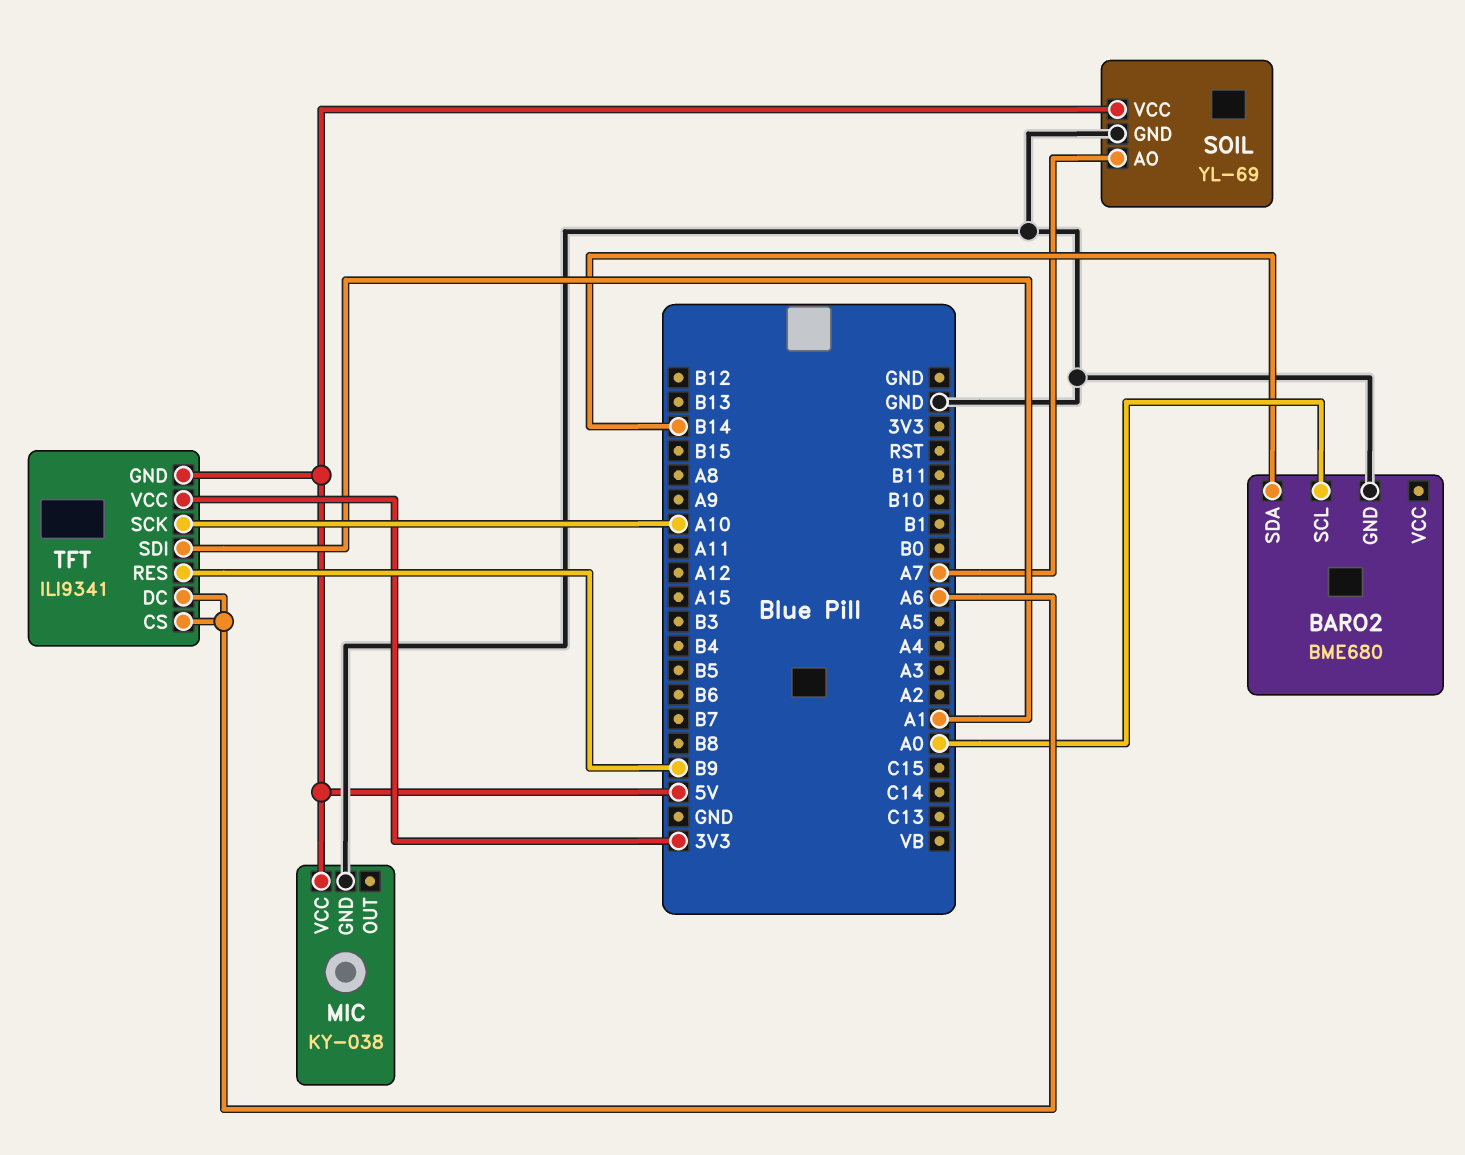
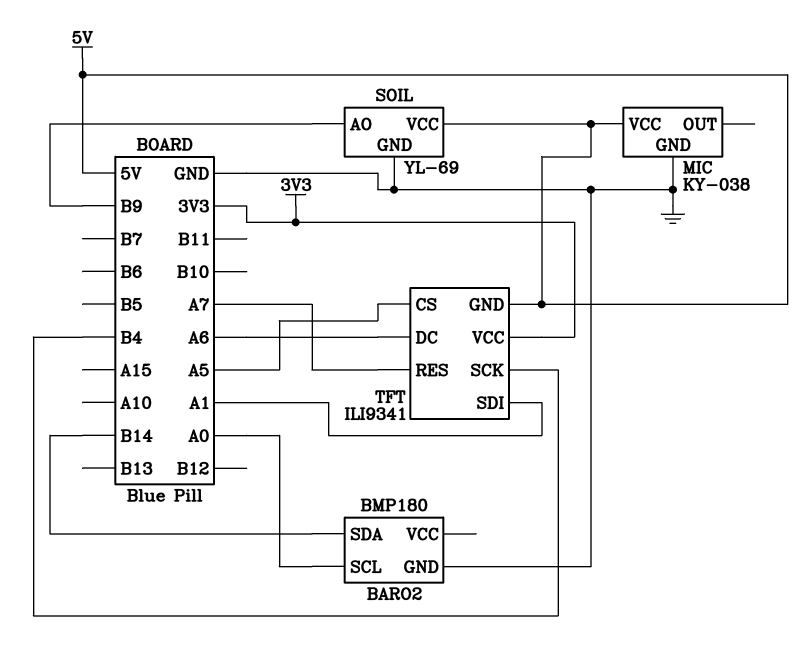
BARO2: BME680 -> BMP180
SOIL pin AO: A7 -> B9
TFT pin CS: A6 -> A5
TFT pin RES: B9 -> A7
TFT pin SCK: A10 -> B4

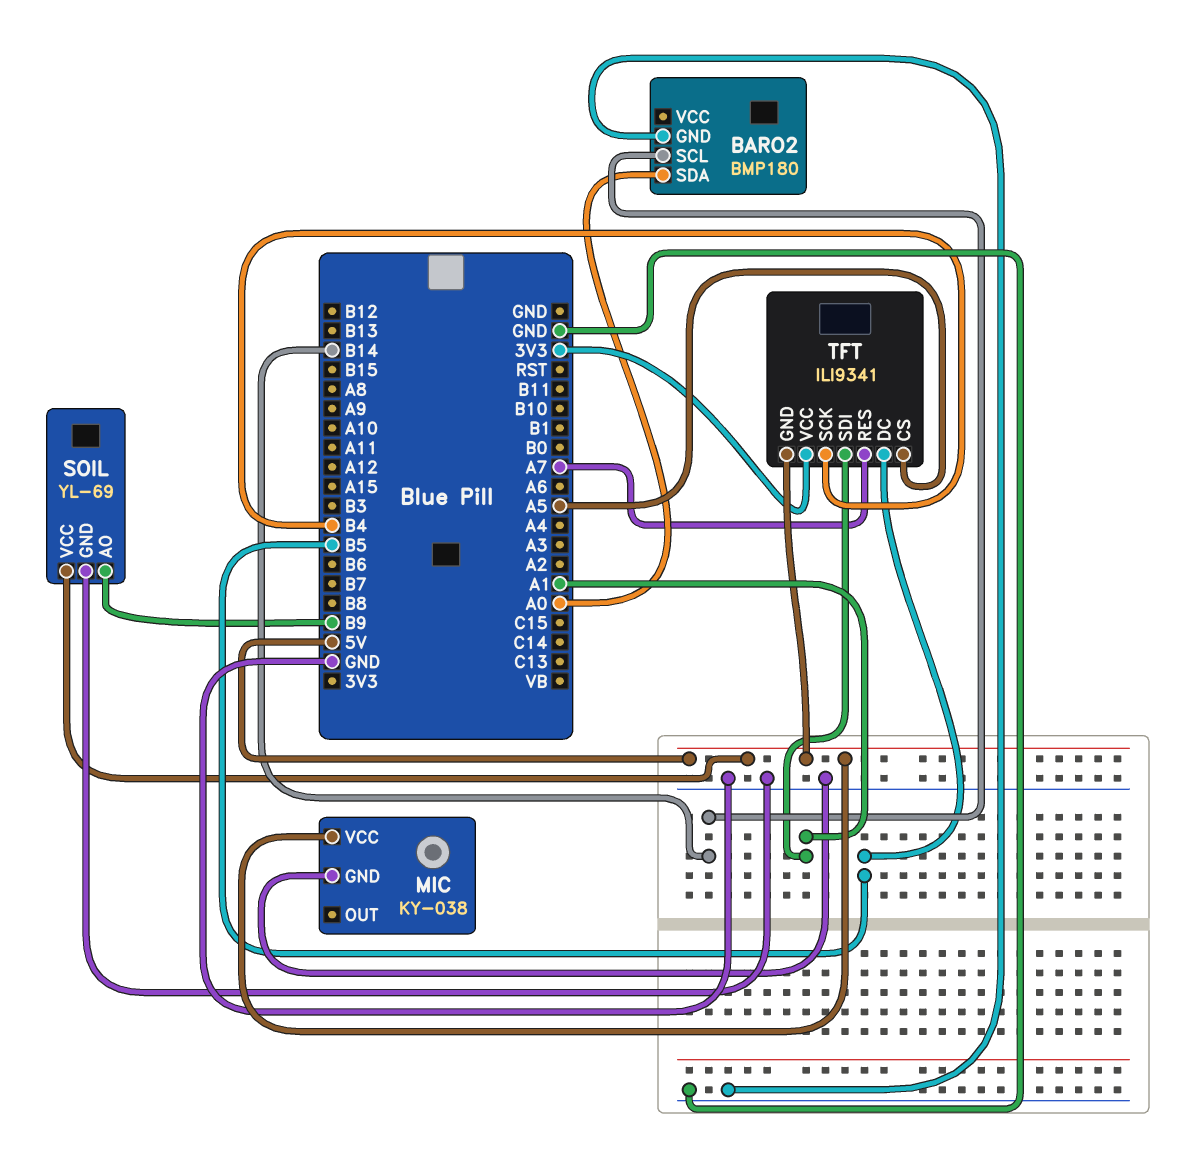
BARO2 pin SCL: A0 -> B14
BARO2 pin SDA: B14 -> A0
TFT pin DC: A6 -> B5

